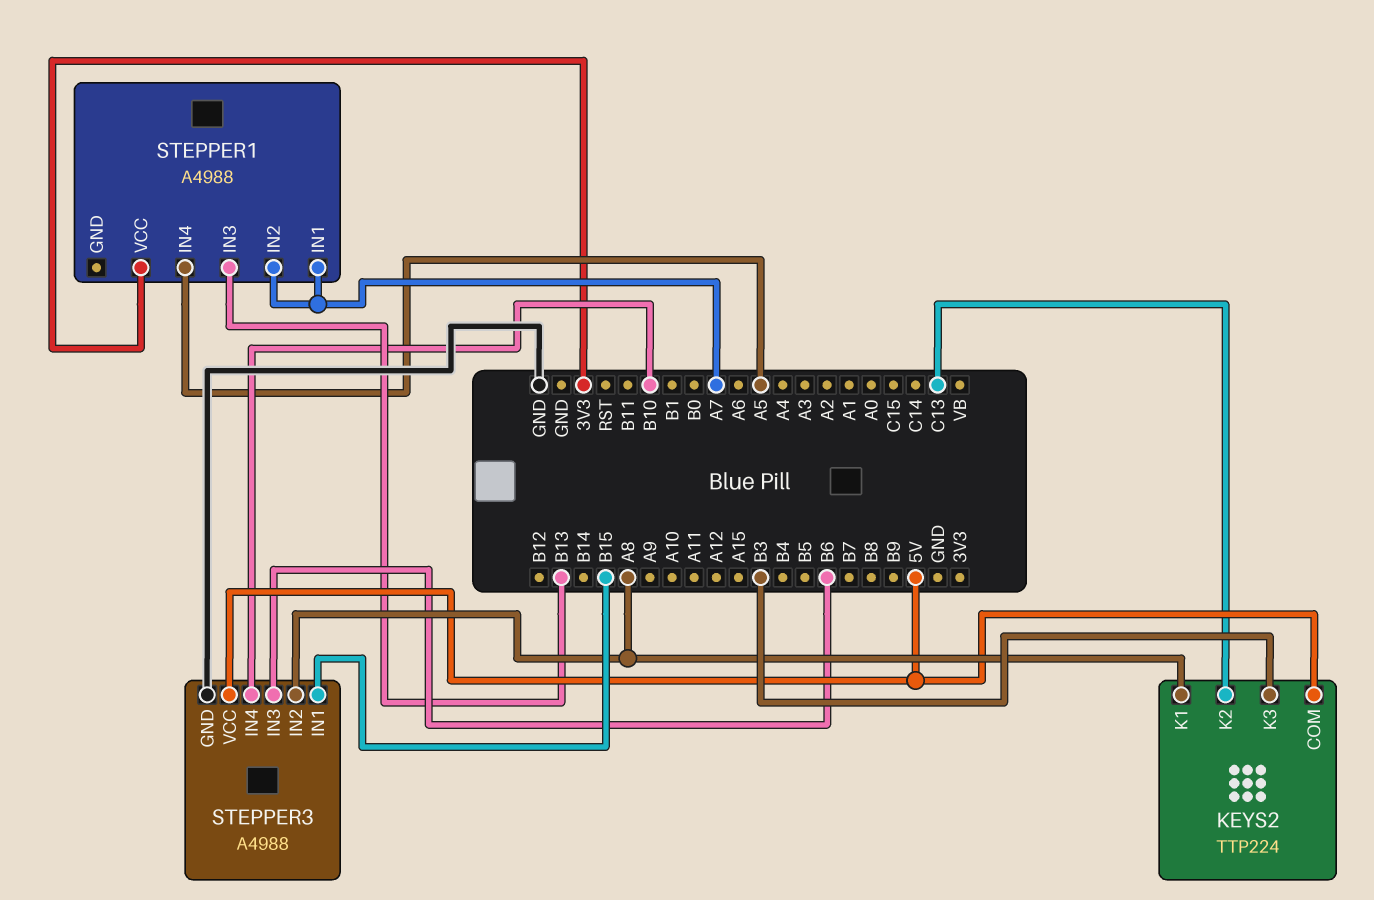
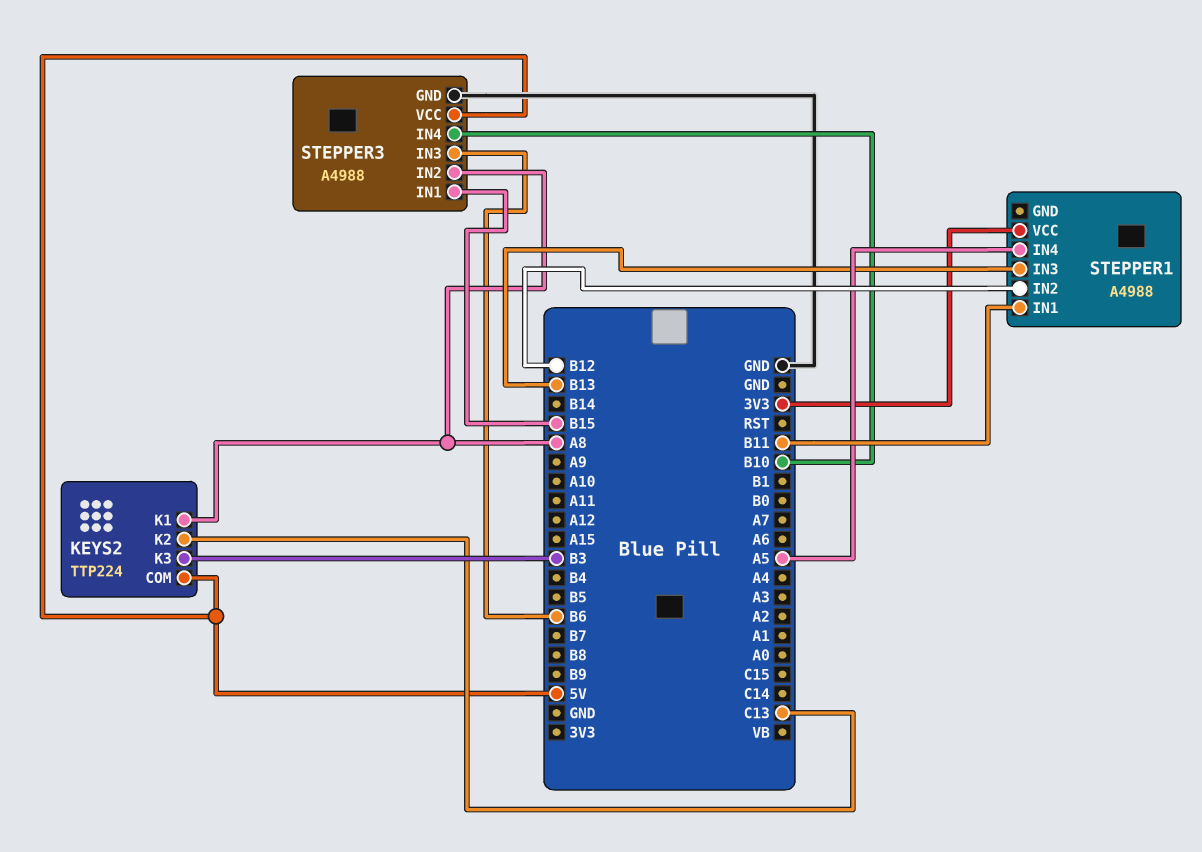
STEPPER1 pin IN1: A7 -> B11
STEPPER1 pin IN2: A7 -> B12

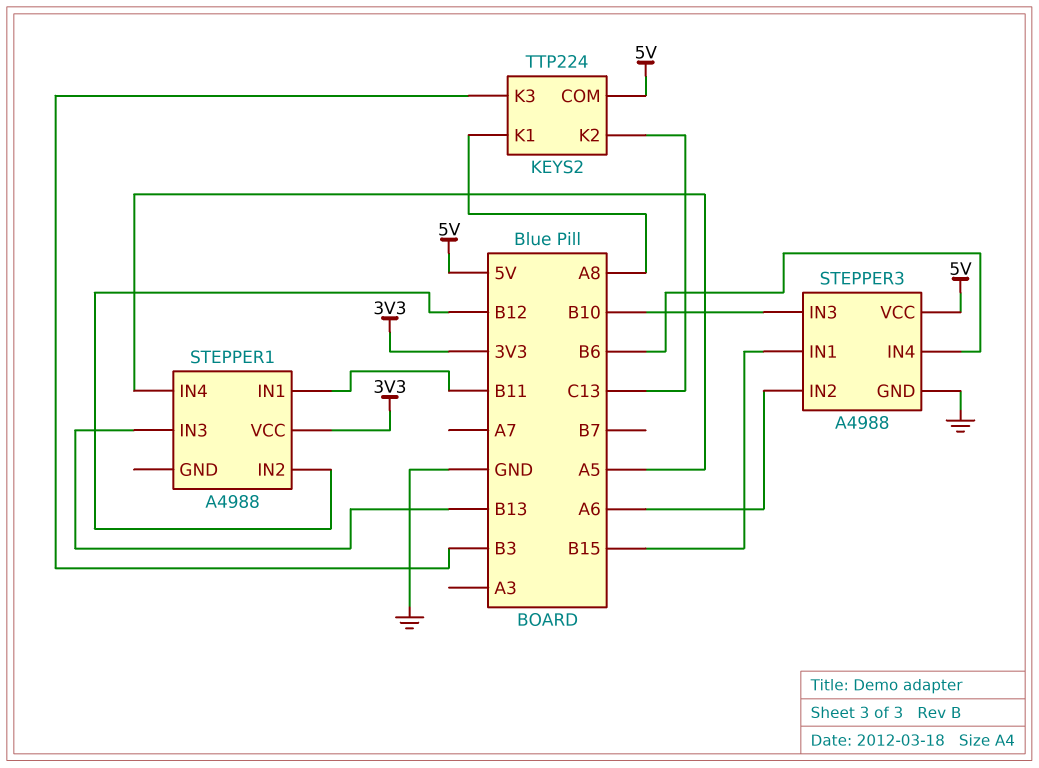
STEPPER3 pin IN2: A8 -> A6
STEPPER3 pin IN3: B6 -> B10
STEPPER3 pin IN4: B10 -> B6

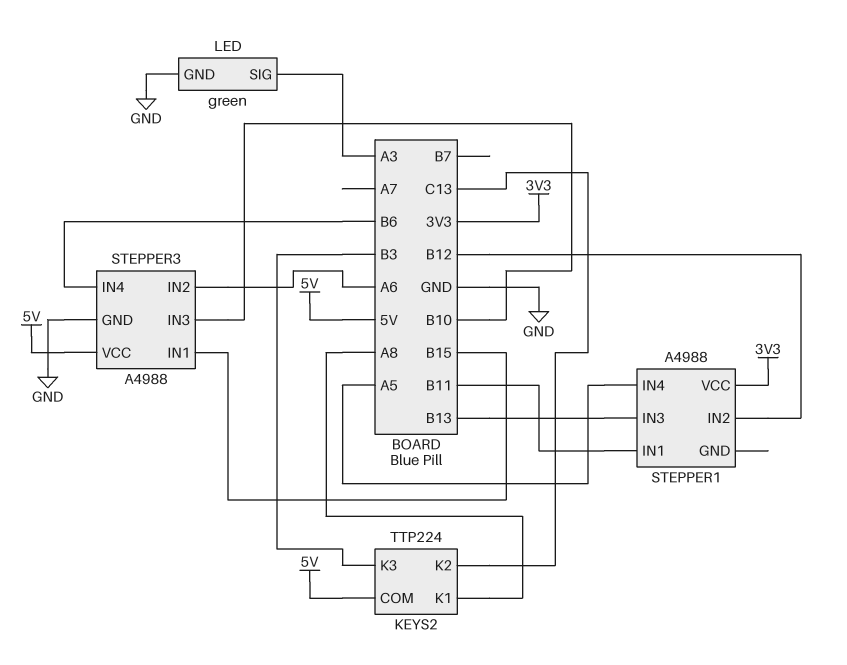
LED: none -> green
LED pin GND: none -> GND
LED pin SIG: none -> A3

